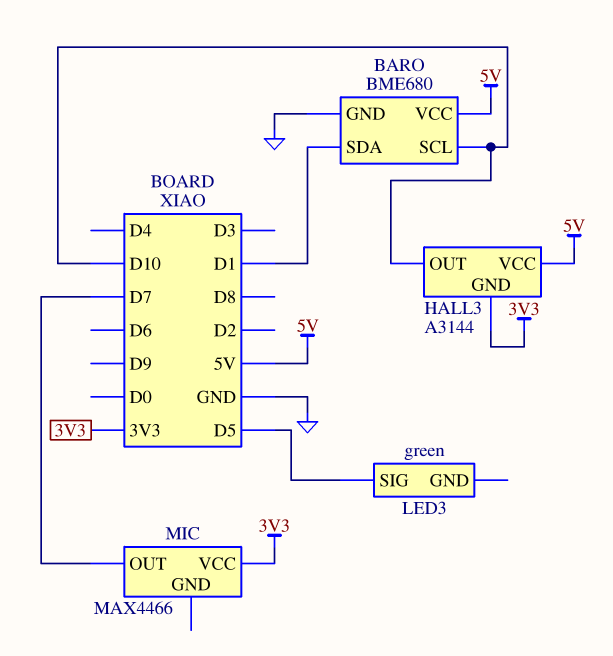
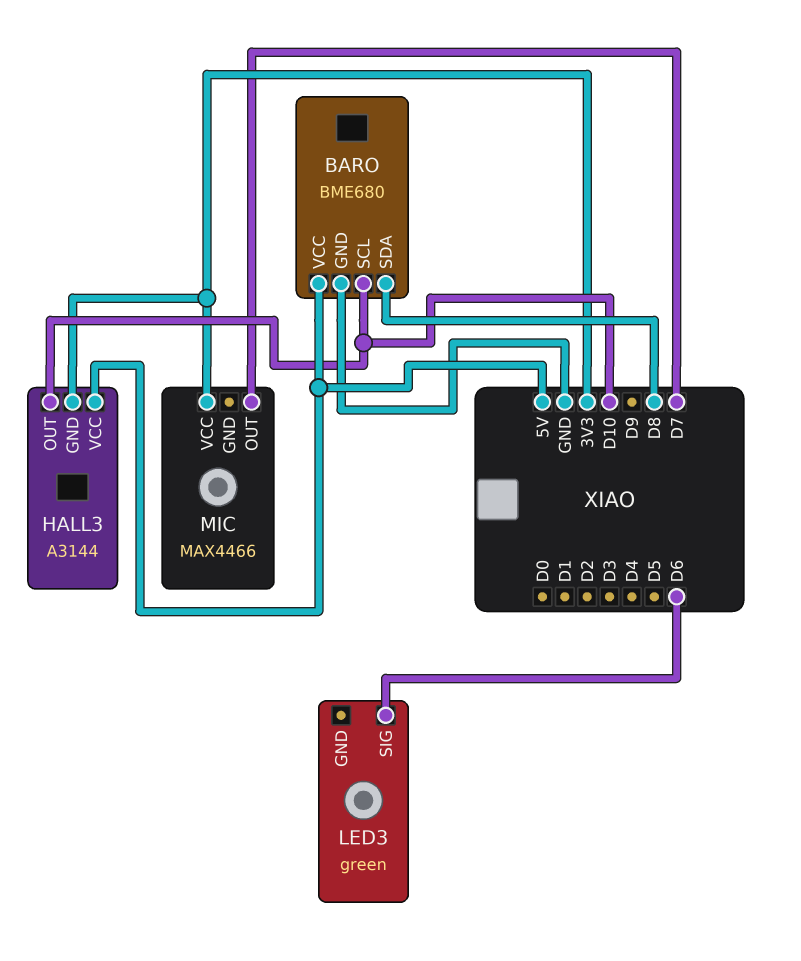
BARO pin SDA: D1 -> D8
LED3 pin SIG: D5 -> D6

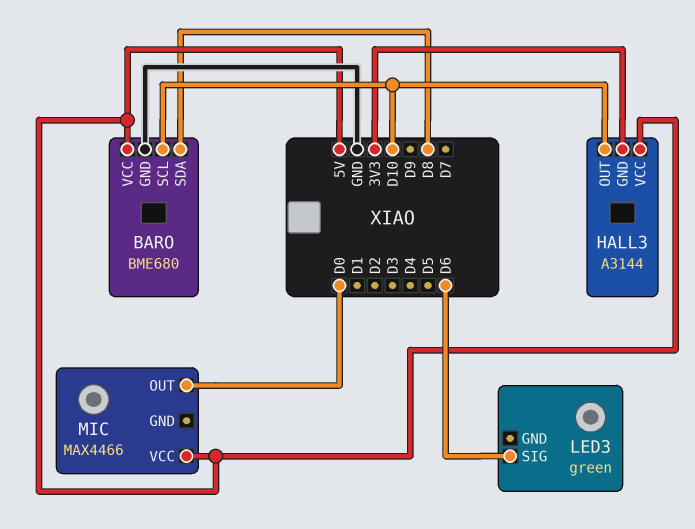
MIC pin OUT: D7 -> D0
MIC pin VCC: 3V3 -> 5V

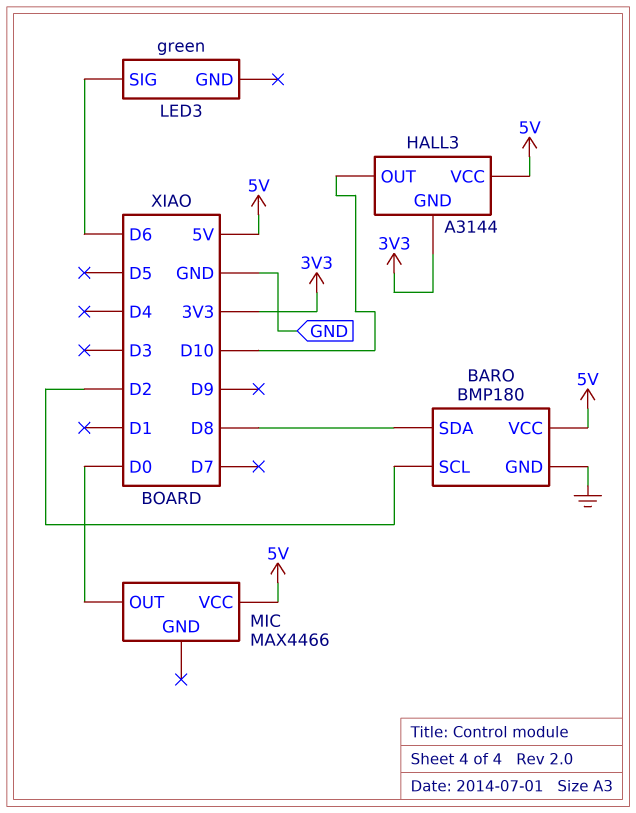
BARO: BME680 -> BMP180
BARO pin SCL: D10 -> D2

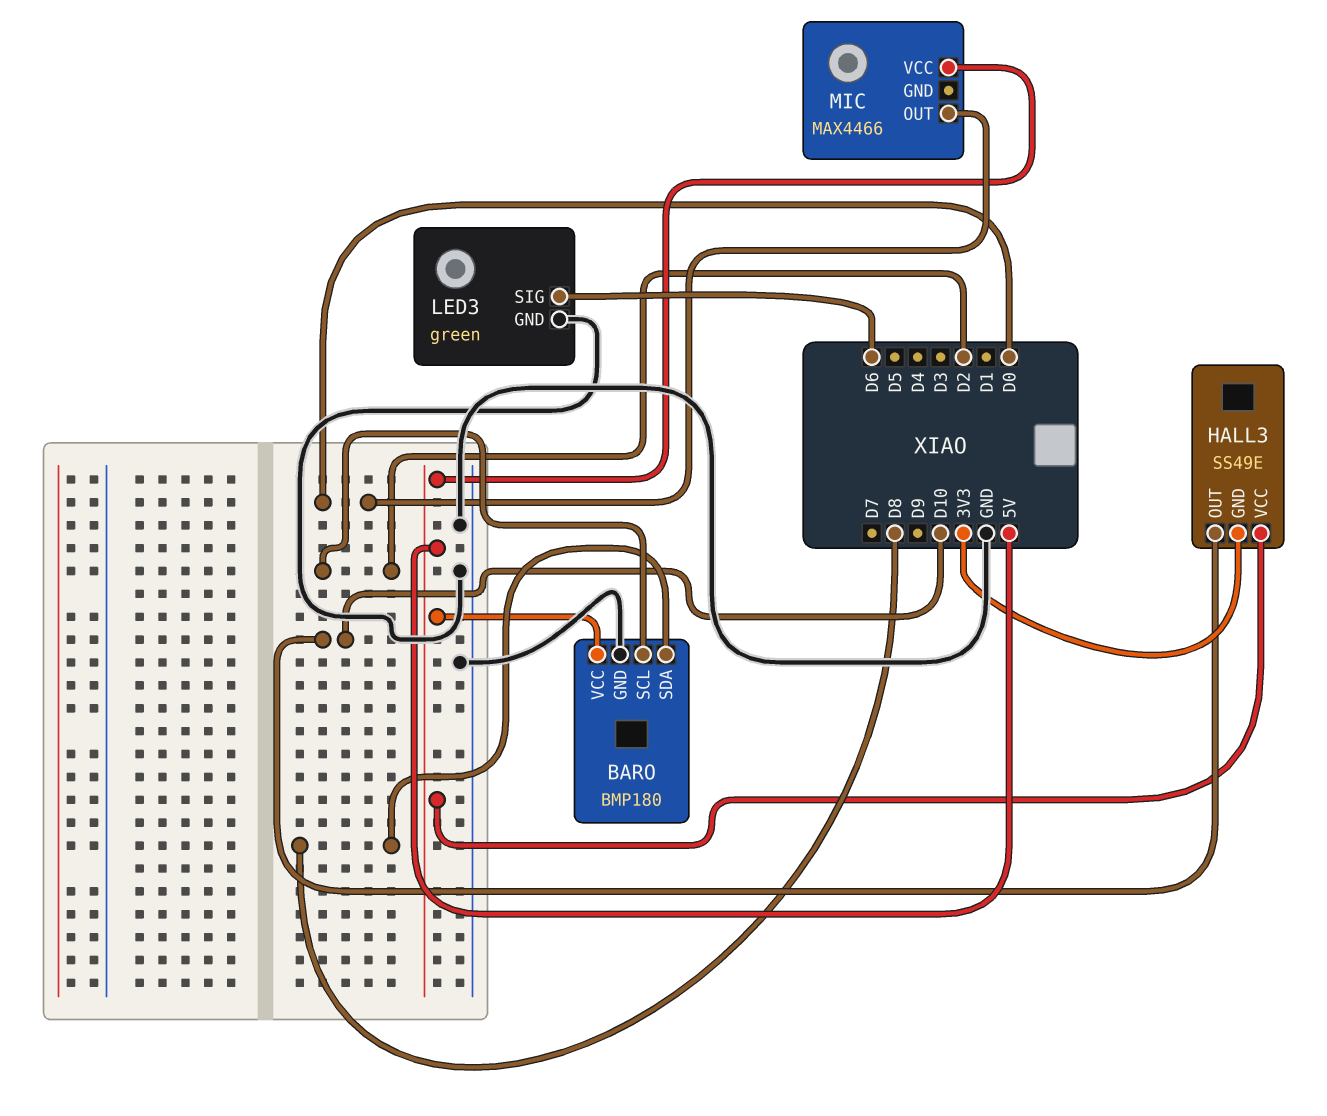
HALL3: A3144 -> SS49E
LED3 pin GND: none -> GND

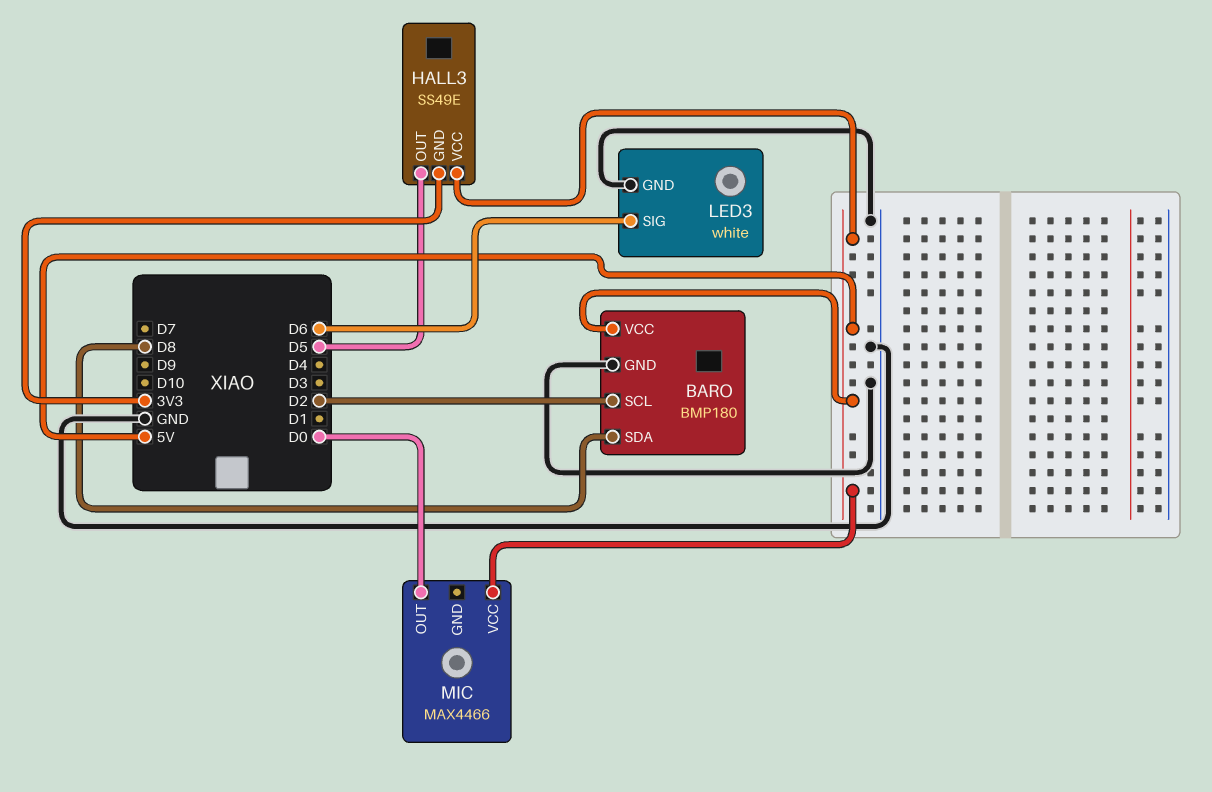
HALL3 pin OUT: D10 -> D5
LED3: green -> white

